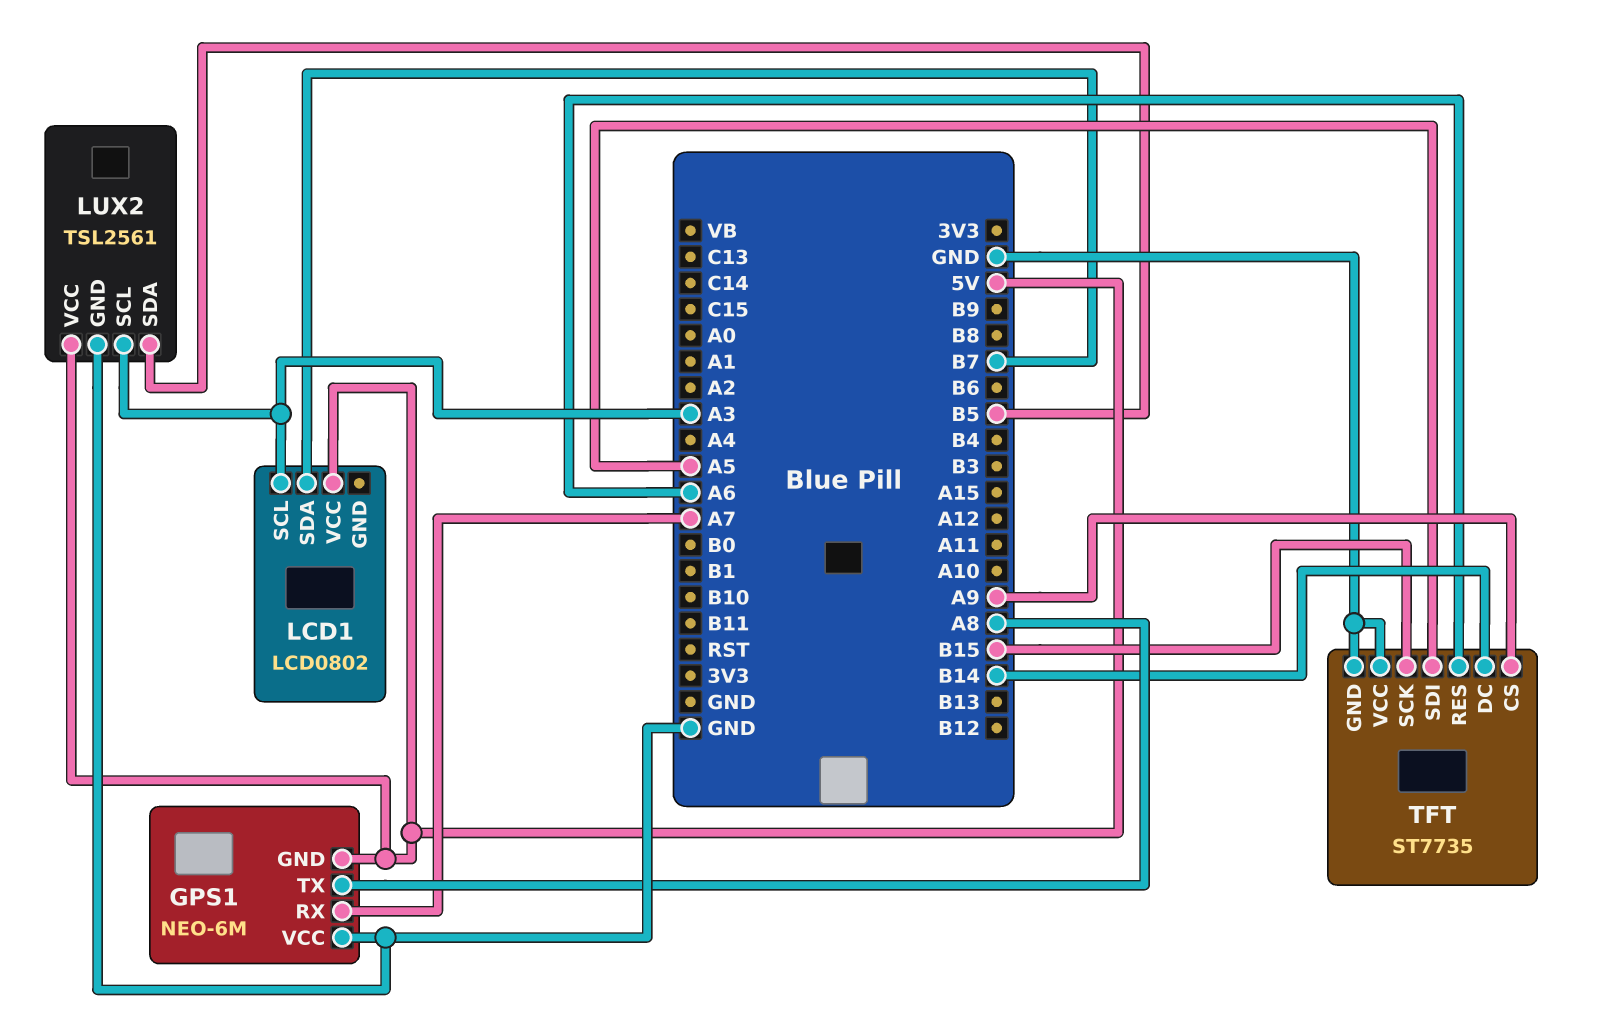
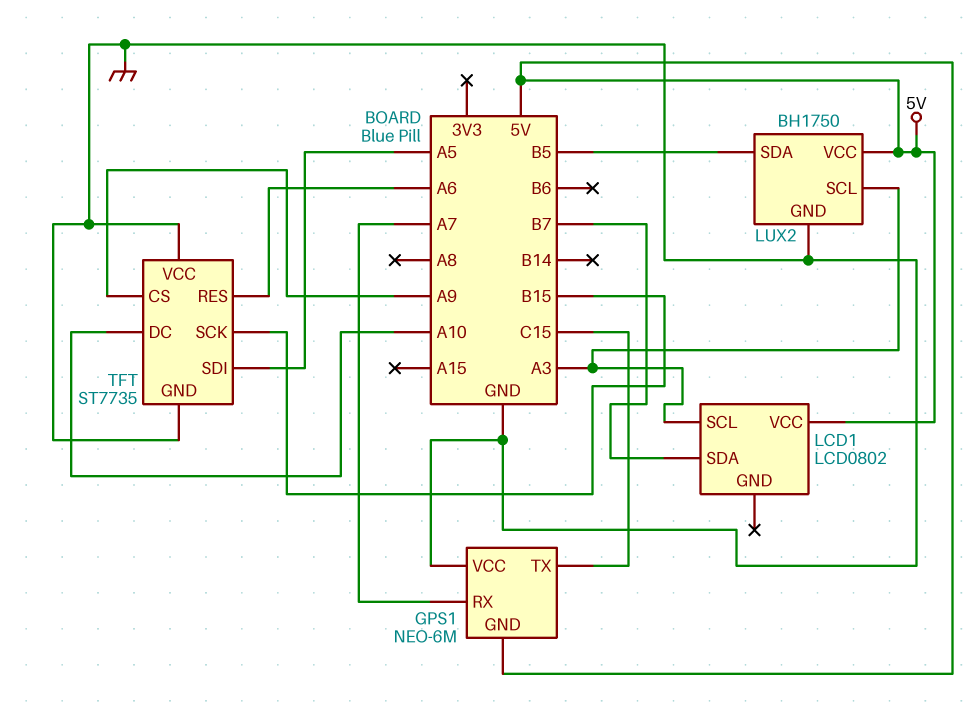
GPS1 pin TX: A8 -> C15
LUX2: TSL2561 -> BH1750
TFT pin DC: B14 -> A10

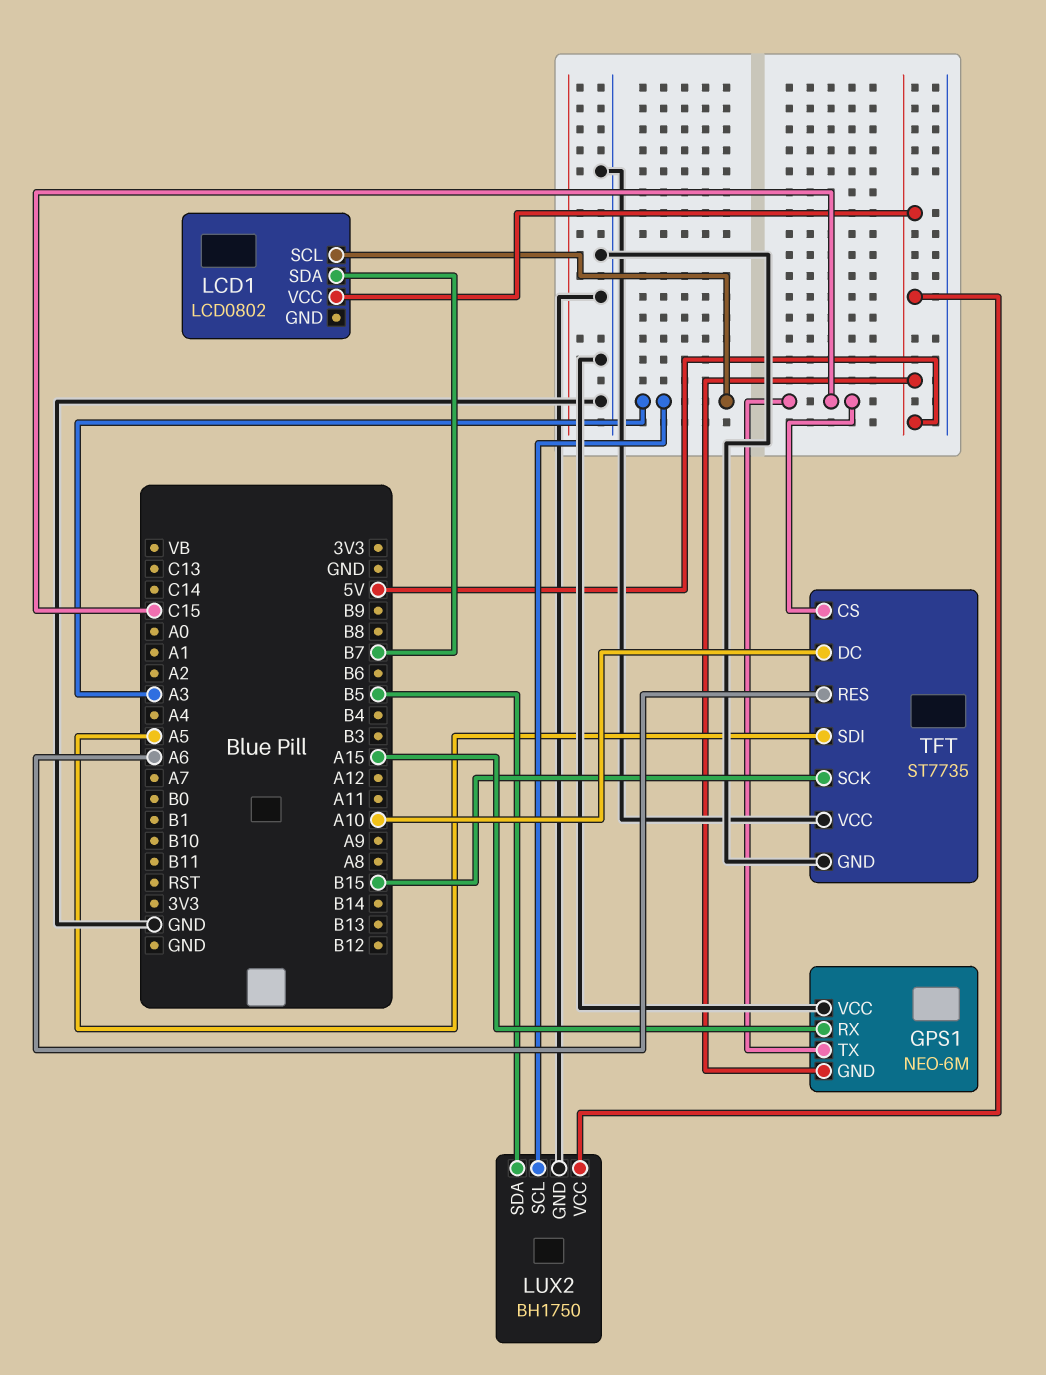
GPS1 pin RX: A7 -> A15
TFT pin CS: A9 -> C15

